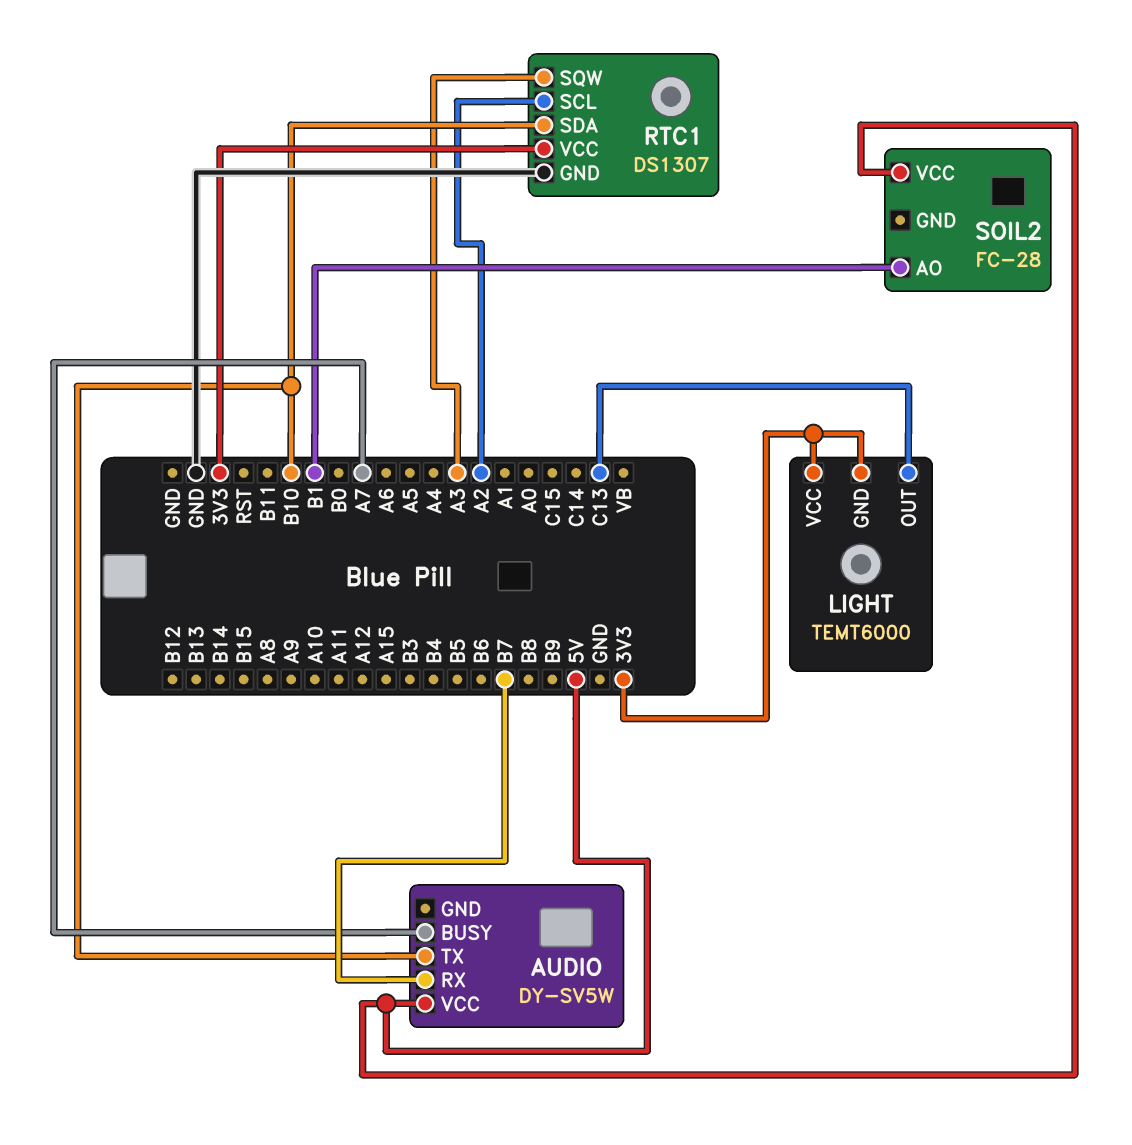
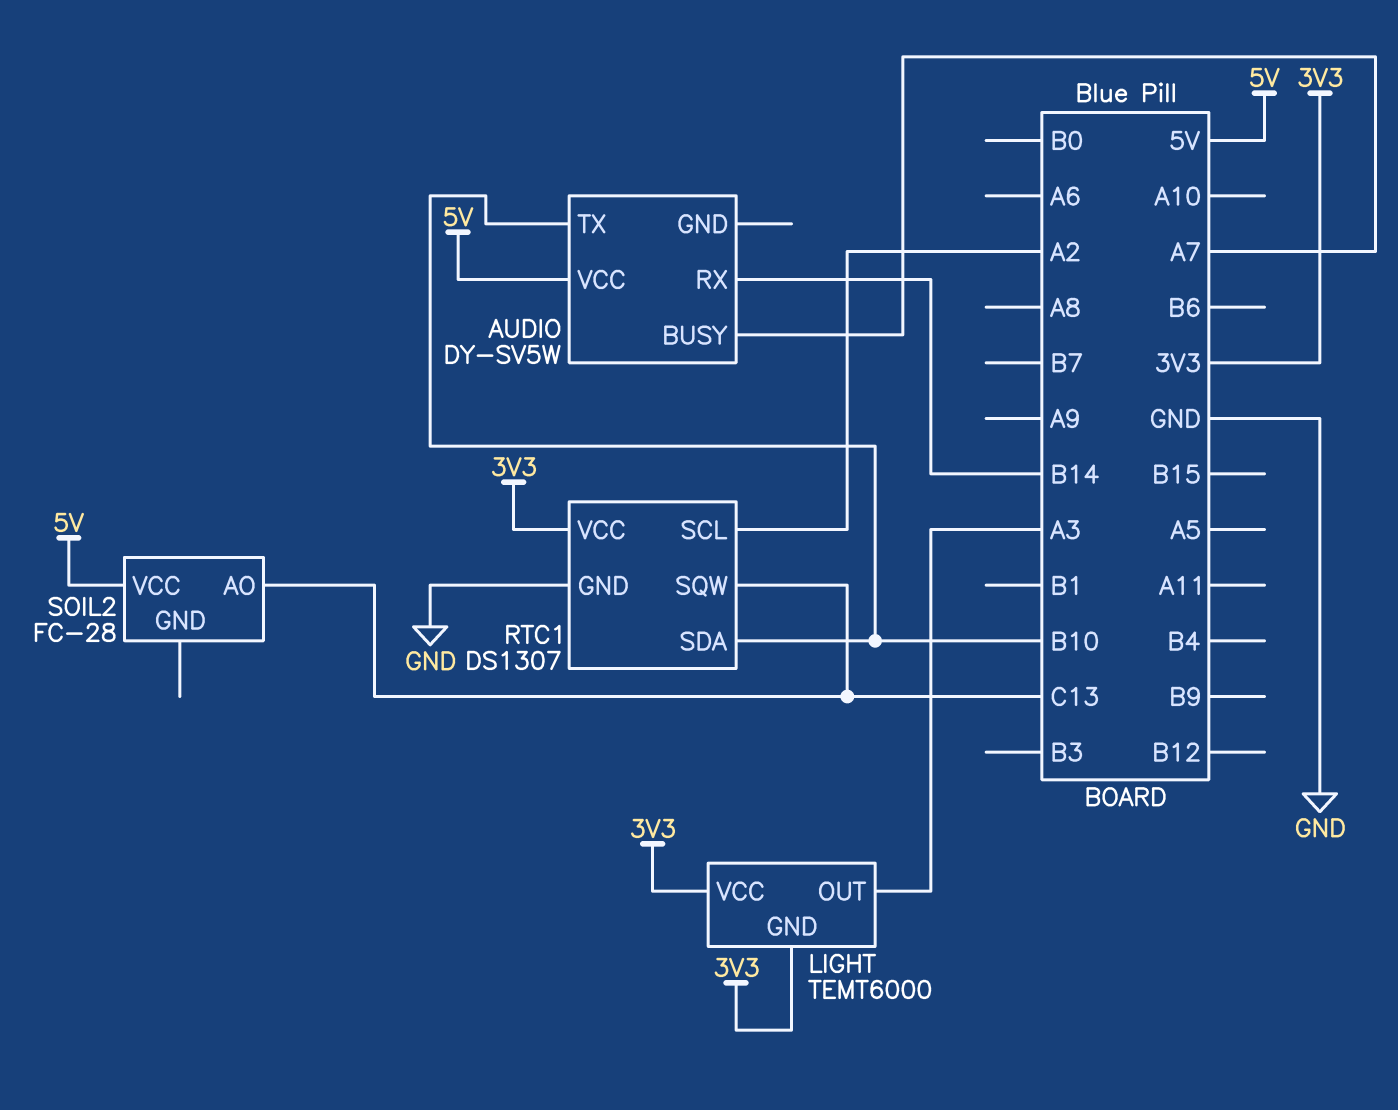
AUDIO pin RX: B7 -> B14
LIGHT pin OUT: C13 -> A3
RTC1 pin SQW: A3 -> C13
SOIL2 pin AO: B1 -> C13

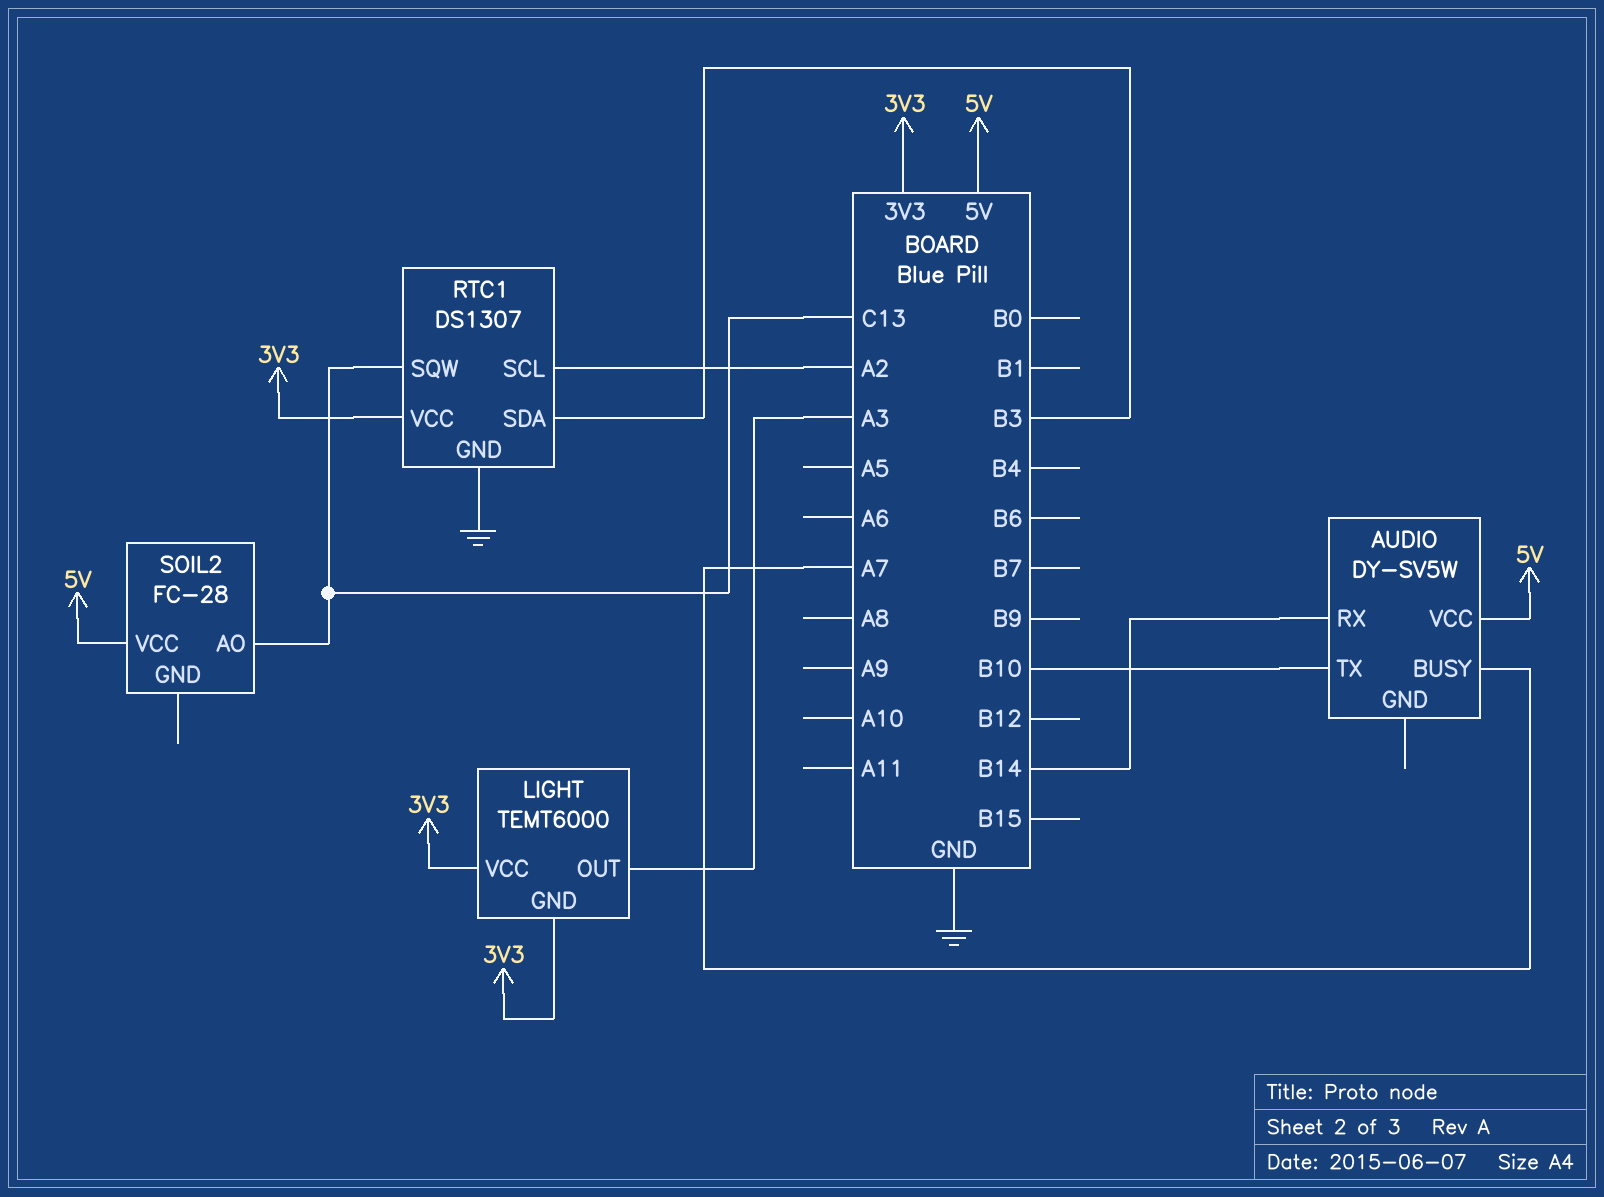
RTC1 pin SDA: B10 -> B3

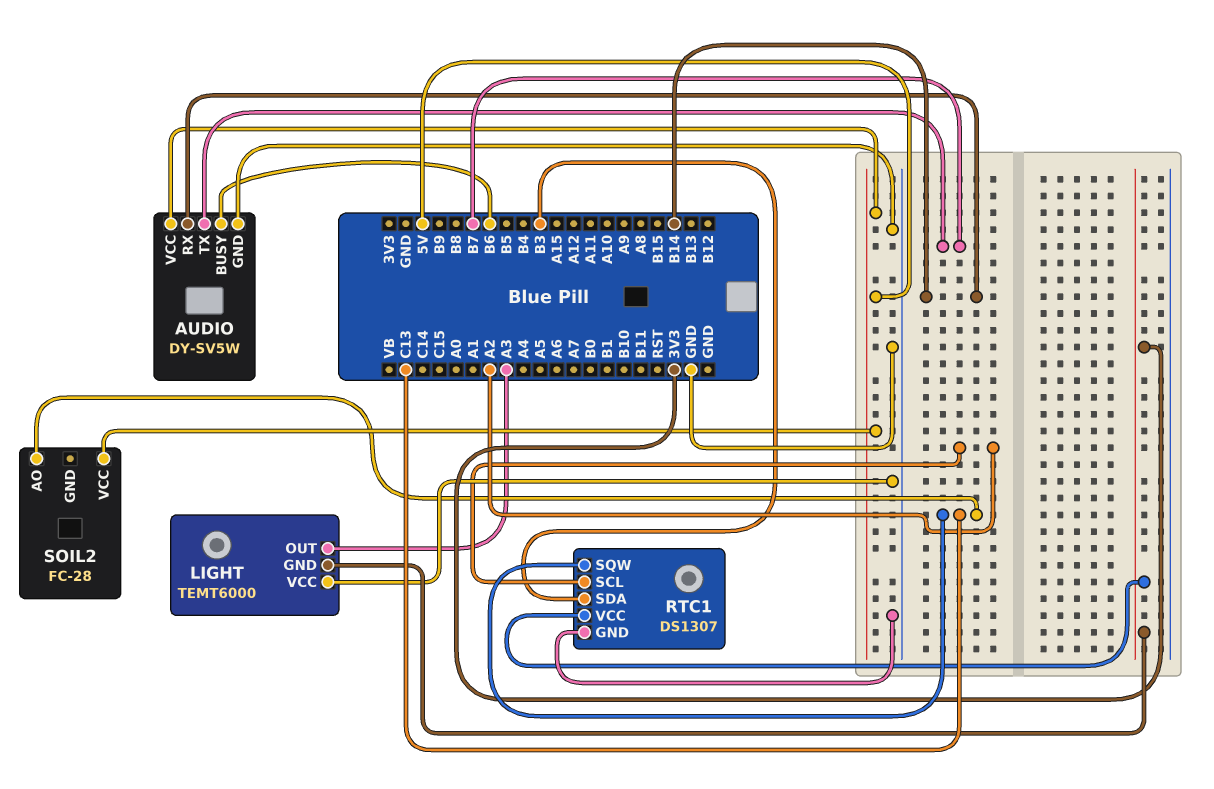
AUDIO pin BUSY: A7 -> B6
AUDIO pin GND: none -> GND
AUDIO pin TX: B10 -> B7
LIGHT pin VCC: 3V3 -> GND

